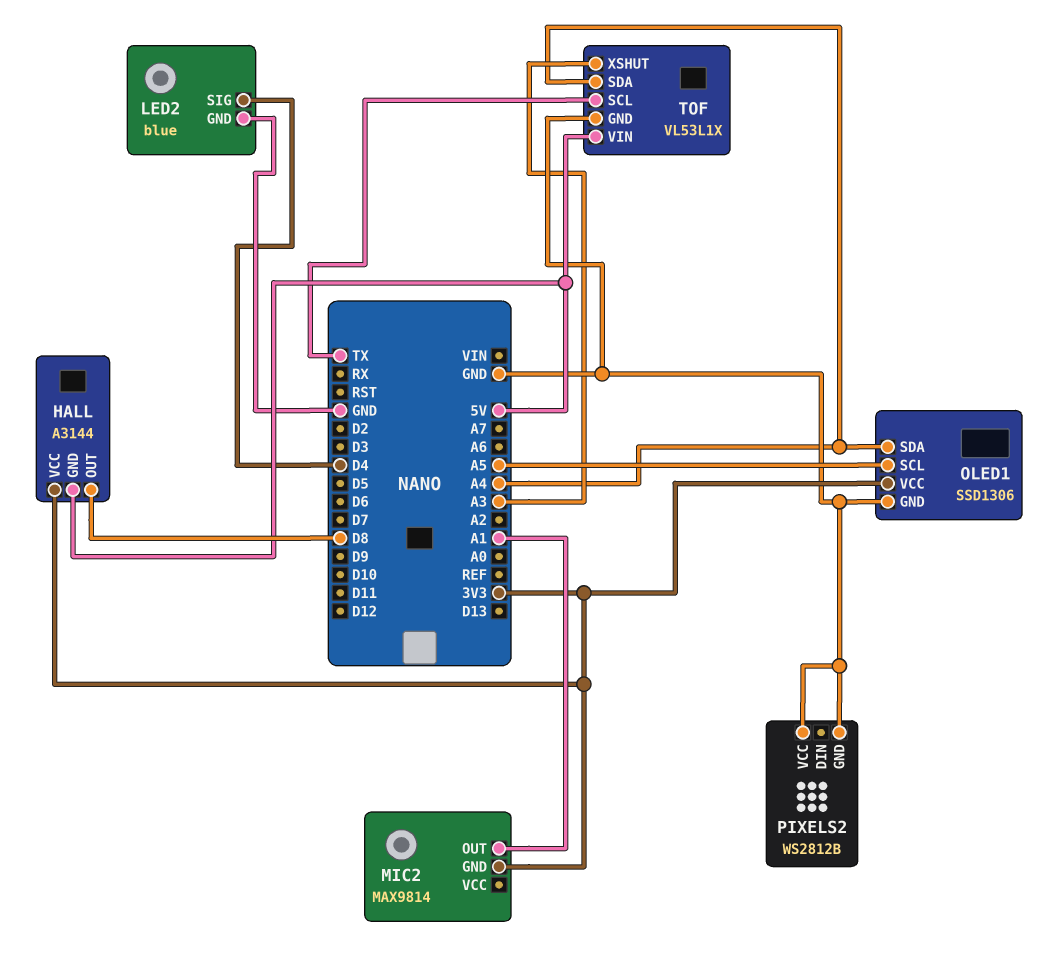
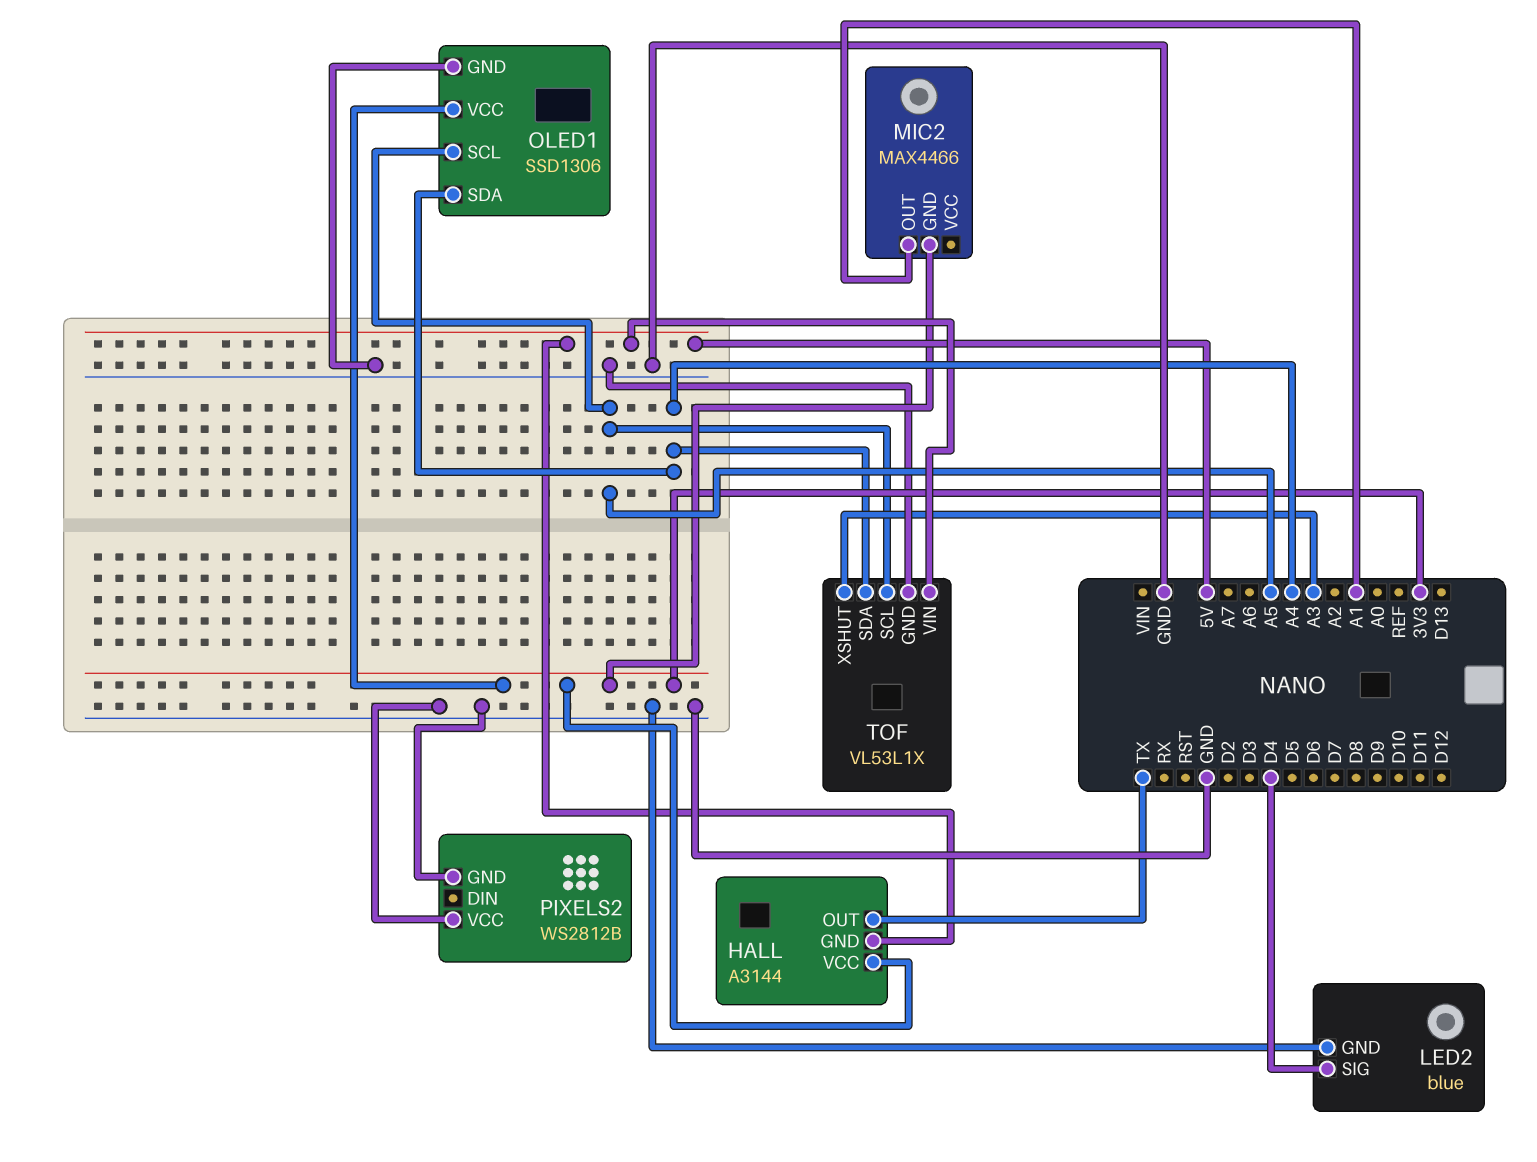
HALL pin OUT: D8 -> TX
MIC2: MAX9814 -> MAX4466
TOF pin SCL: TX -> A5

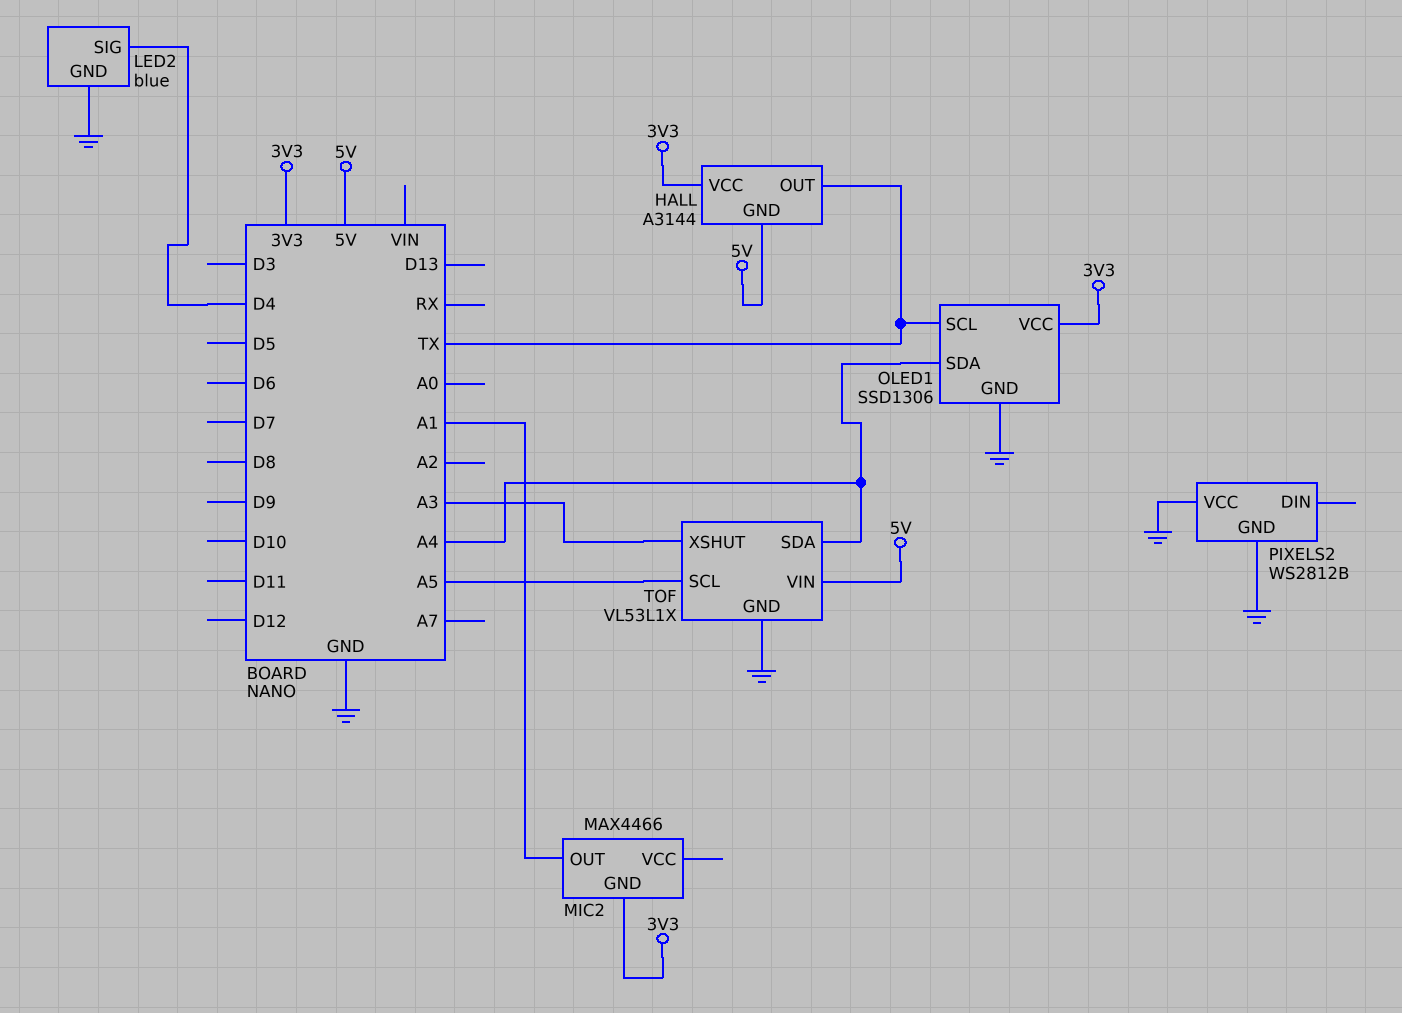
OLED1 pin SCL: A5 -> TX

